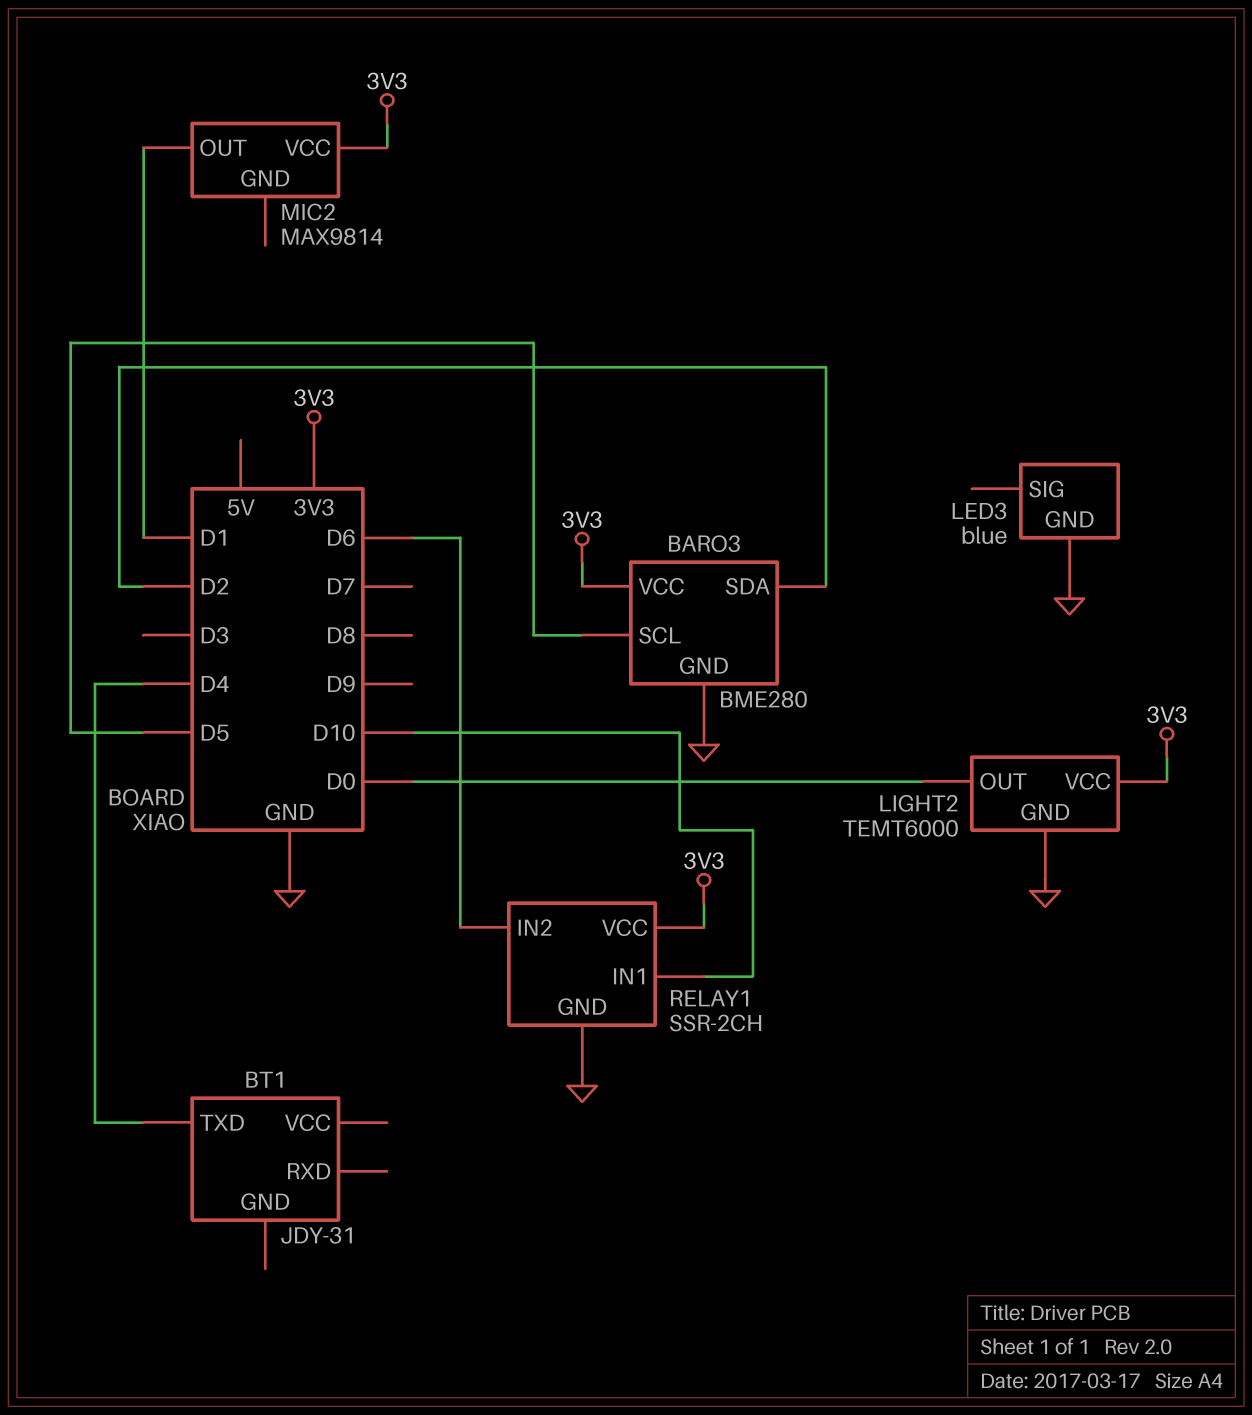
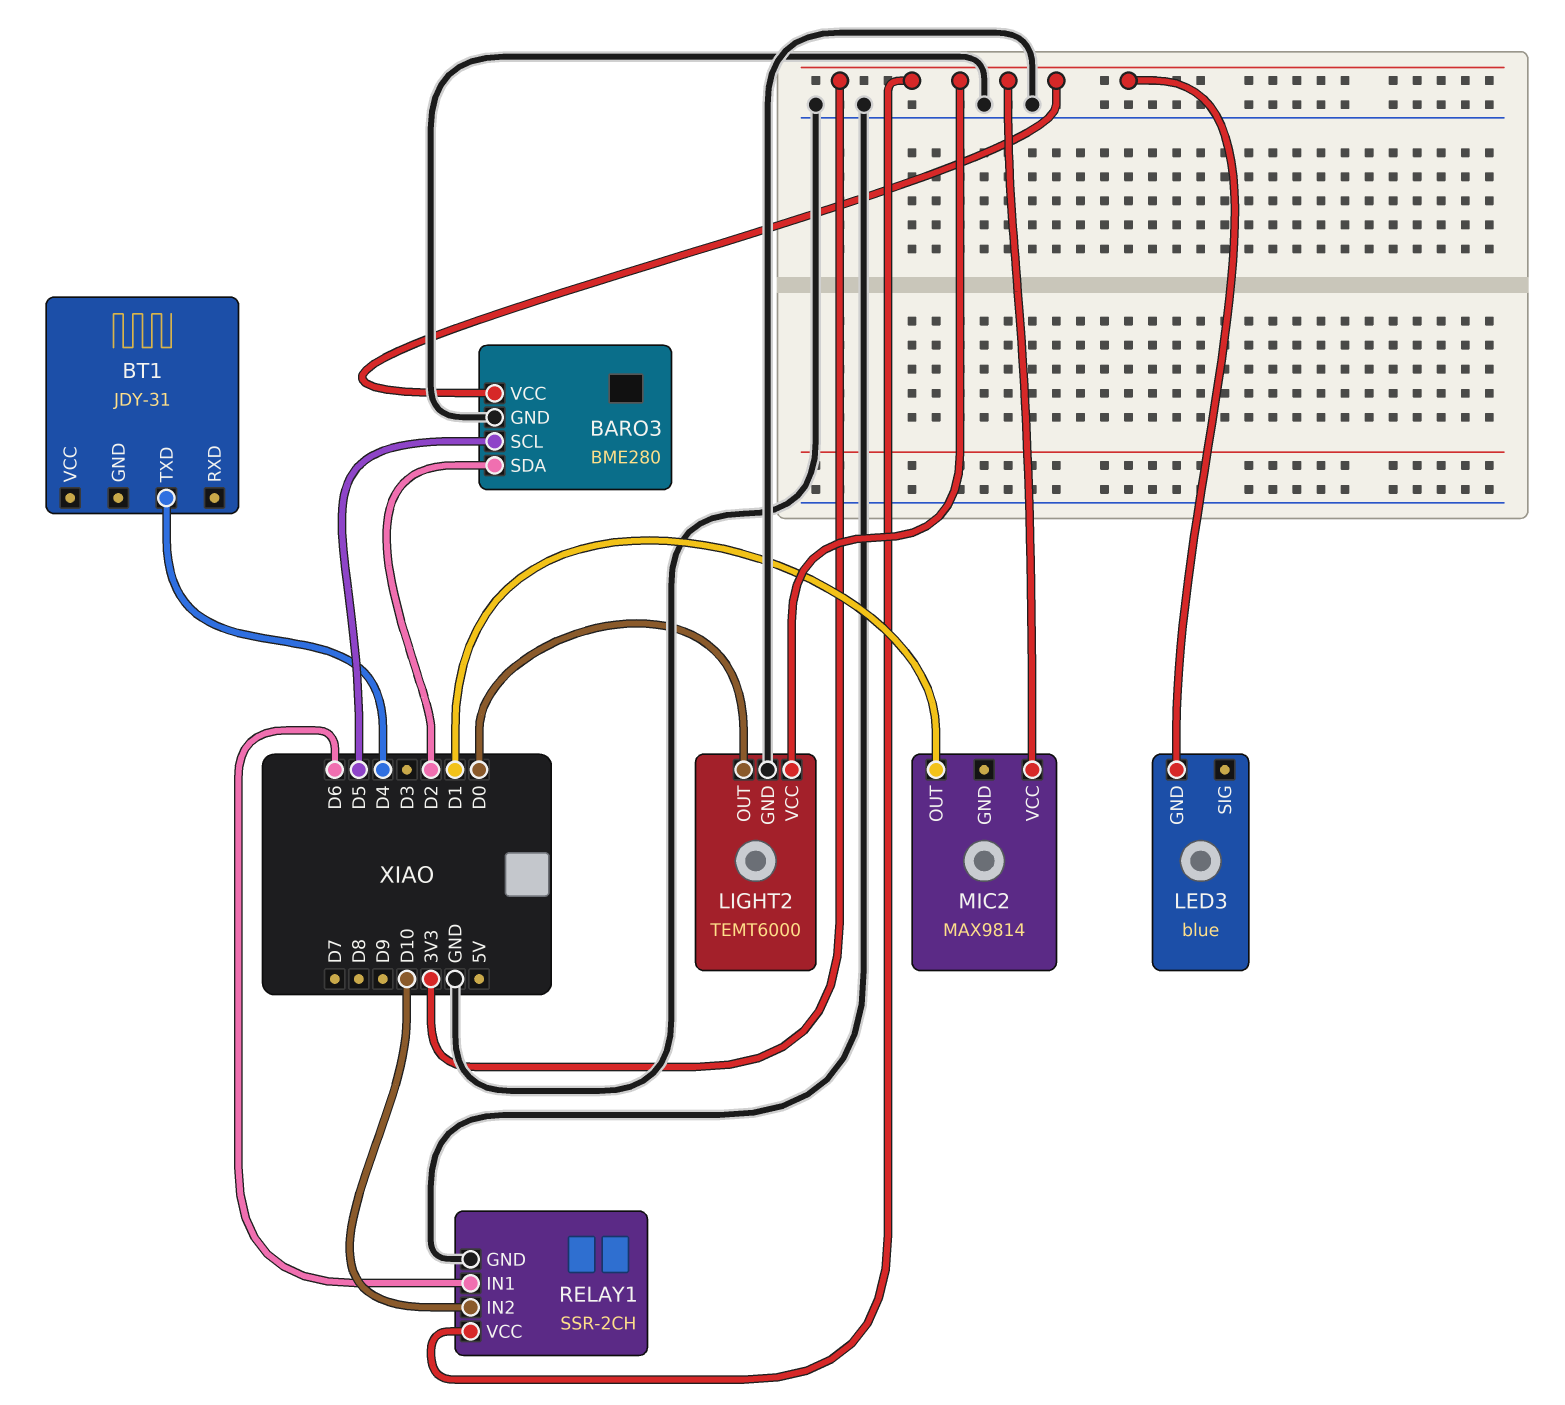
LED3 pin GND: GND -> 3V3
RELAY1 pin IN1: D10 -> D6
RELAY1 pin IN2: D6 -> D10

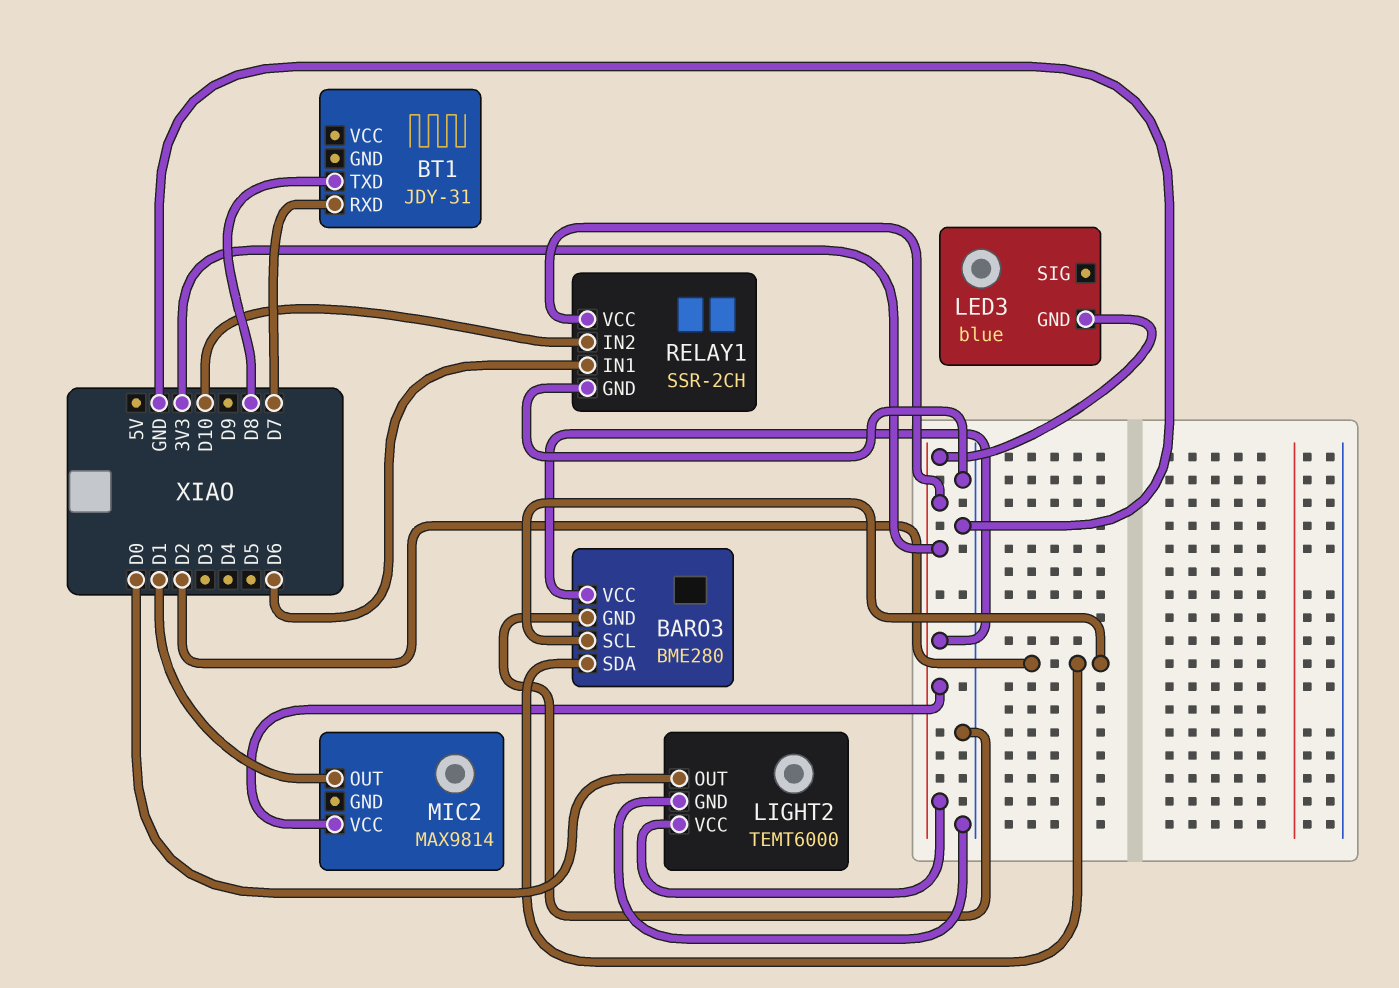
BARO3 pin SCL: D5 -> D2
BT1 pin RXD: none -> D7
BT1 pin TXD: D4 -> D8

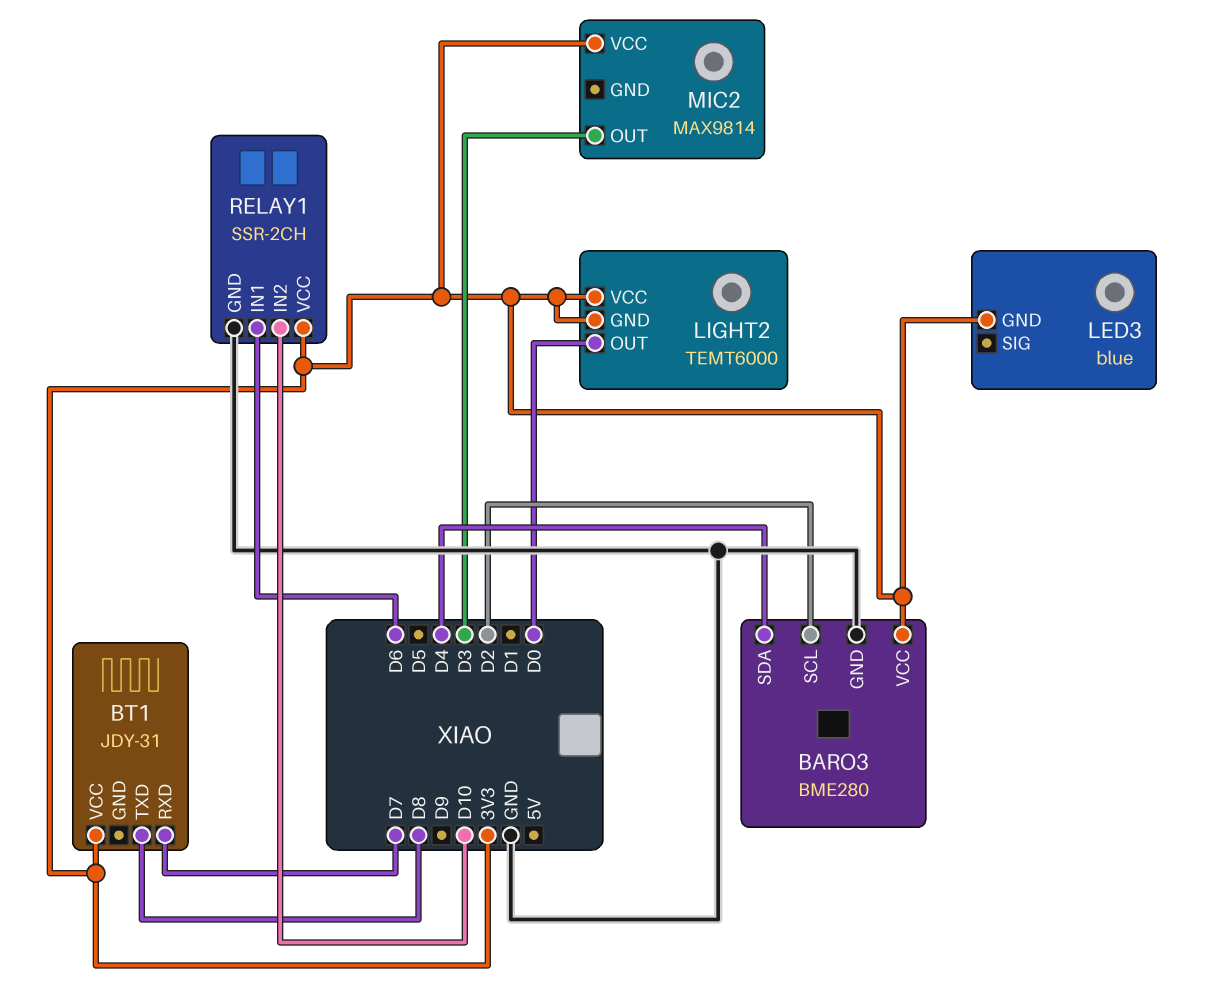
BARO3 pin SDA: D2 -> D4
BT1 pin VCC: none -> 3V3
LIGHT2 pin GND: GND -> 3V3
MIC2 pin OUT: D1 -> D3

